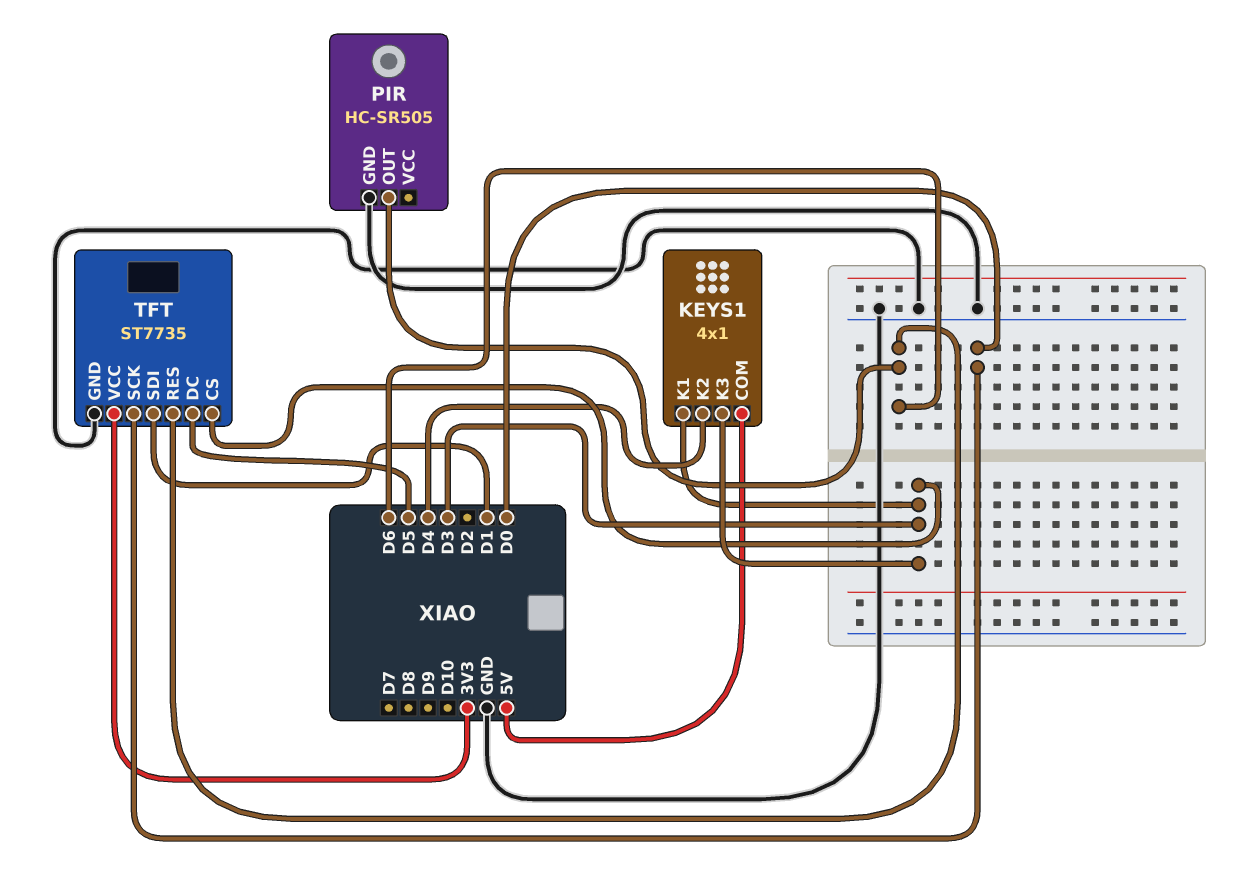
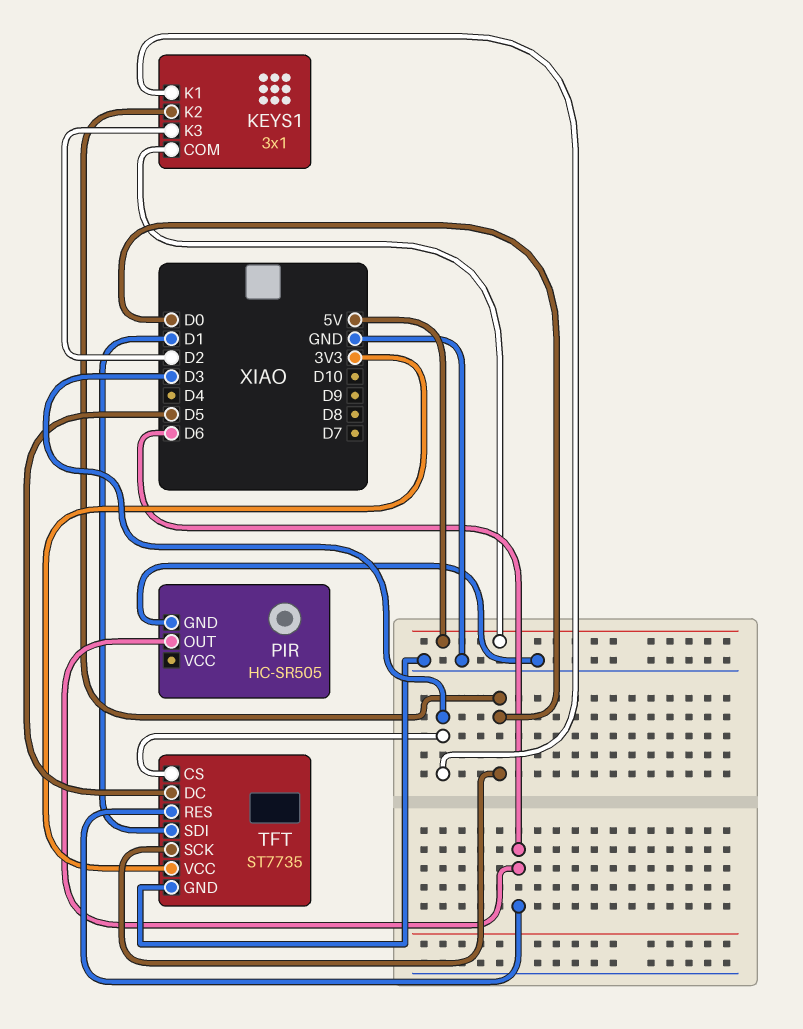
KEYS1: 4x1 -> 3x1
KEYS1 pin K2: D4 -> D0
KEYS1 pin K3: D3 -> D2

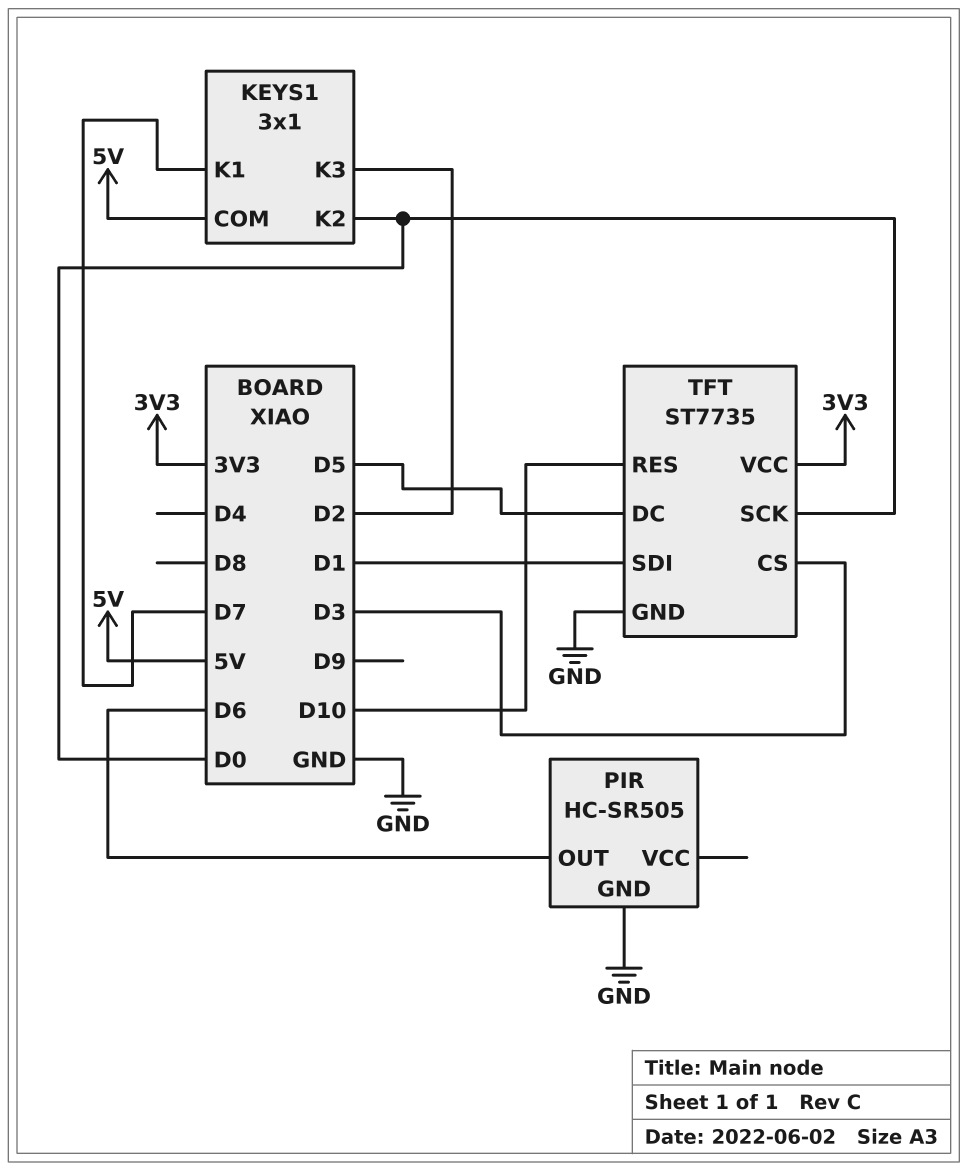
KEYS1 pin K1: D3 -> D7
TFT pin RES: D6 -> D10

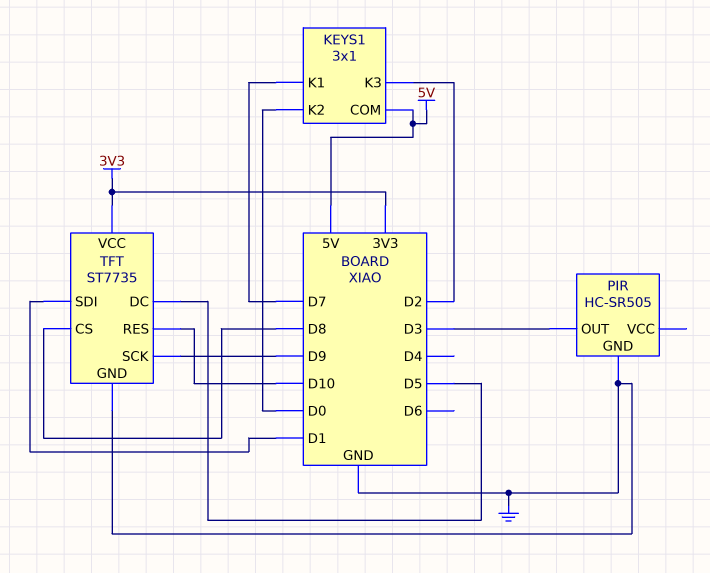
PIR pin OUT: D6 -> D3
TFT pin CS: D3 -> D8
TFT pin SCK: D0 -> D9

